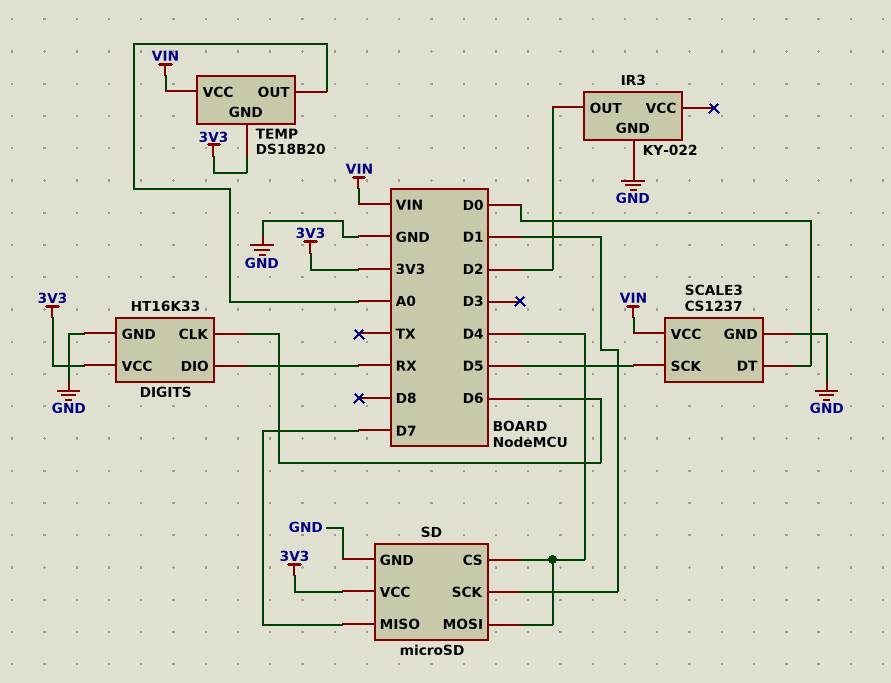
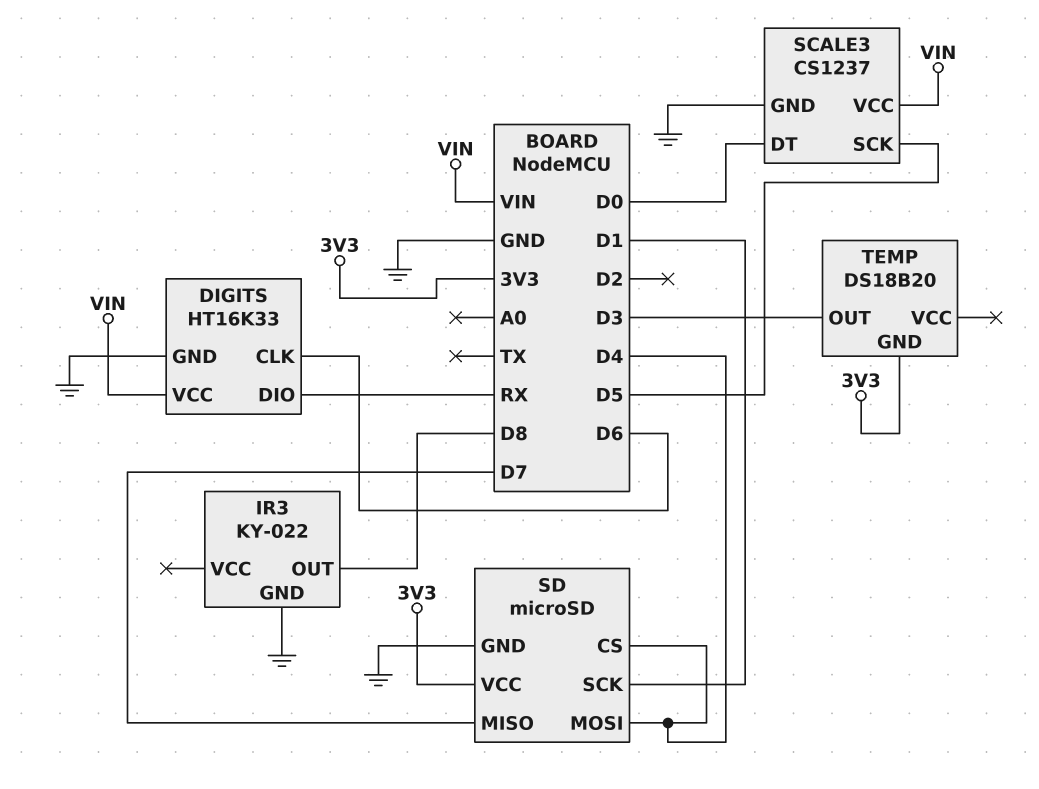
DIGITS pin VCC: 3V3 -> VIN
IR3 pin OUT: D2 -> D8
TEMP pin OUT: A0 -> D3
TEMP pin VCC: VIN -> none

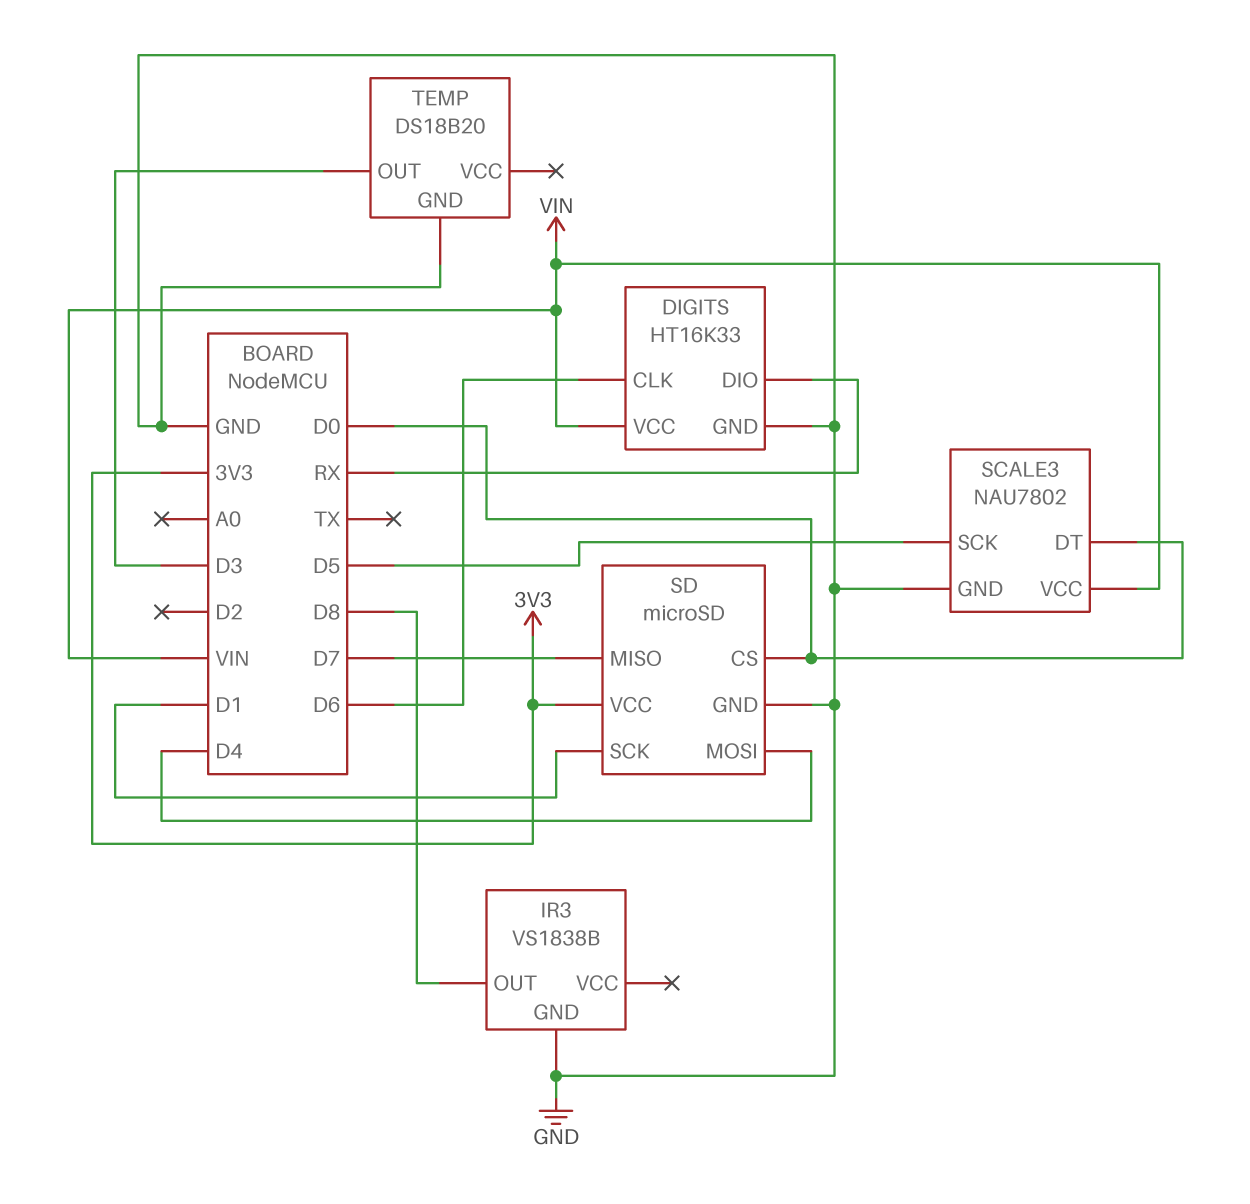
IR3: KY-022 -> VS1838B
SCALE3: CS1237 -> NAU7802
SD pin CS: D4 -> D0
TEMP pin GND: 3V3 -> GND

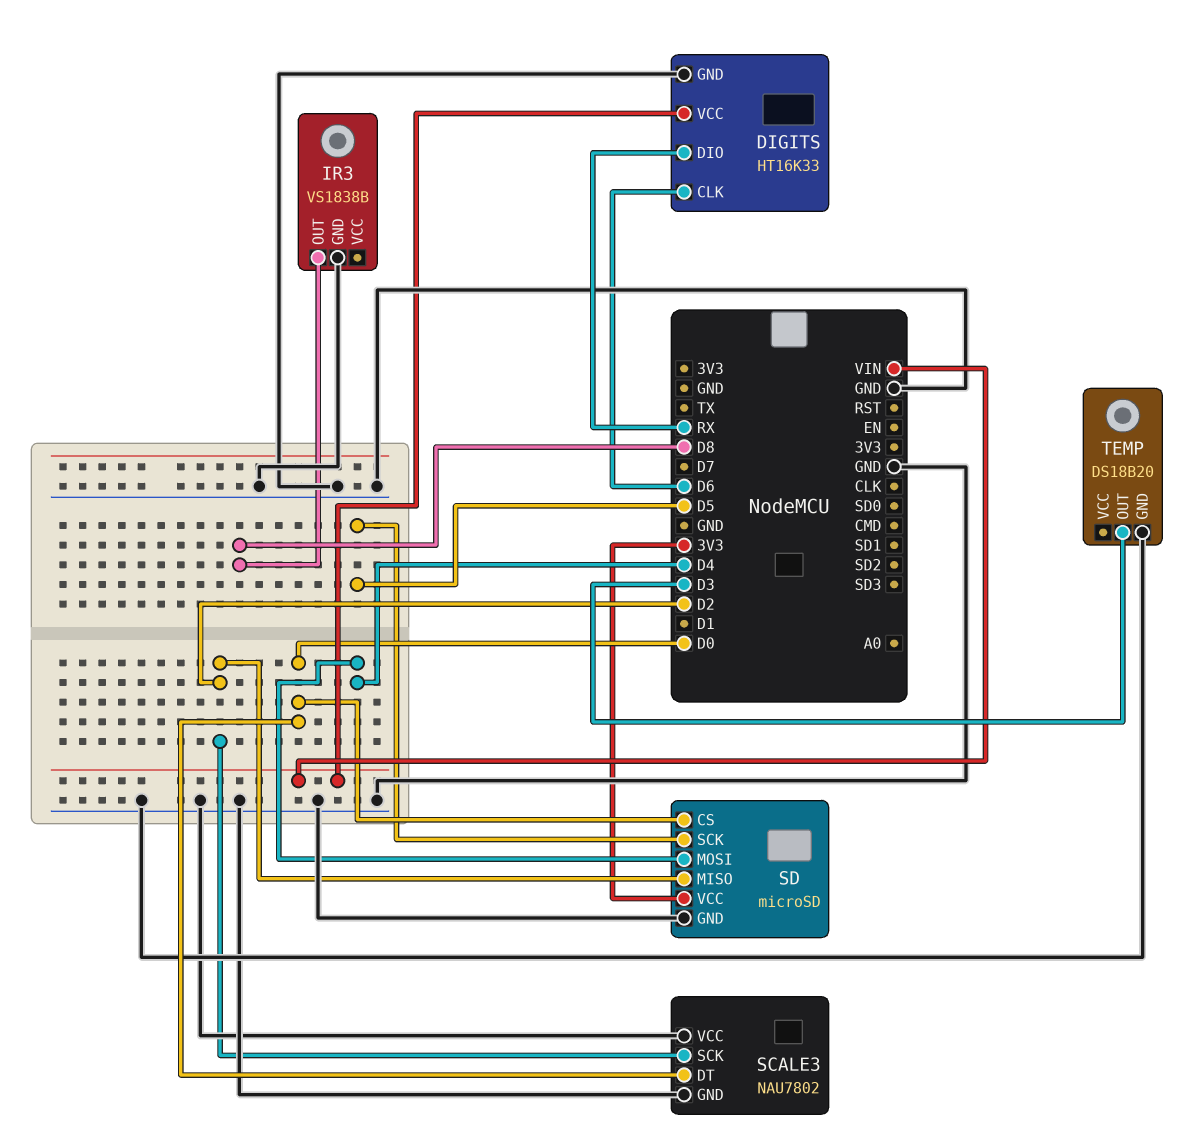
SCALE3 pin SCK: D5 -> D2
SCALE3 pin VCC: VIN -> GND
SD pin MISO: D7 -> D2
SD pin SCK: D1 -> D5

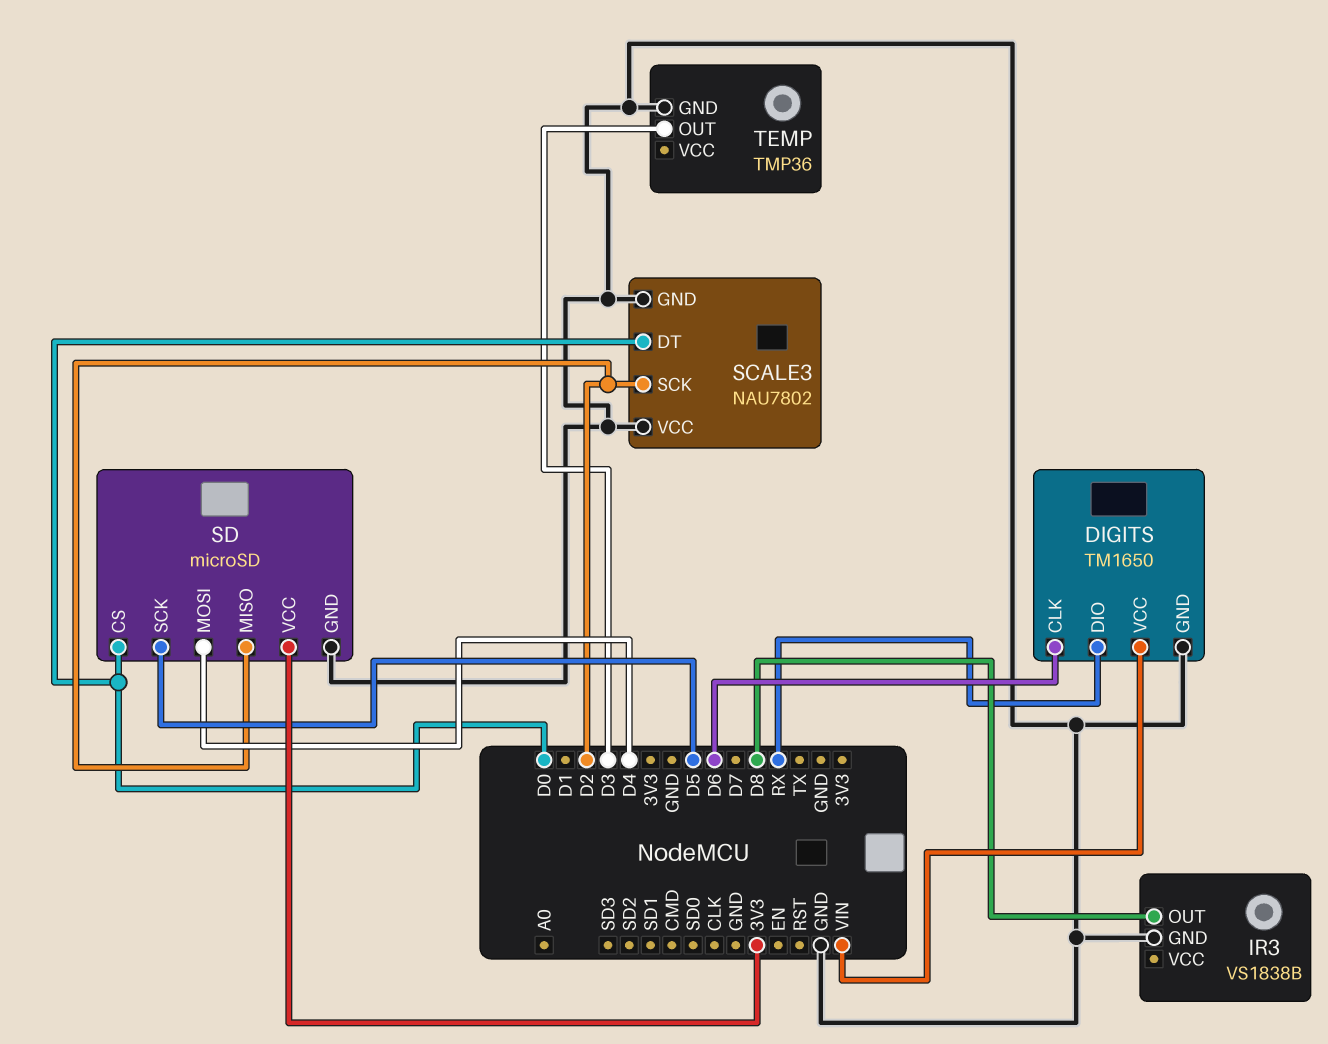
DIGITS: HT16K33 -> TM1650
TEMP: DS18B20 -> TMP36

